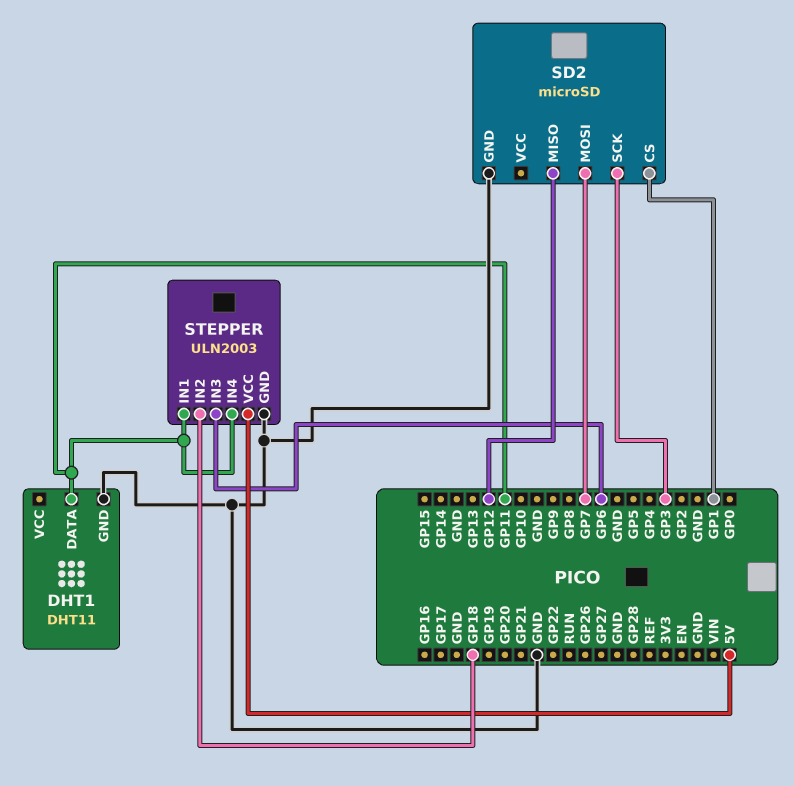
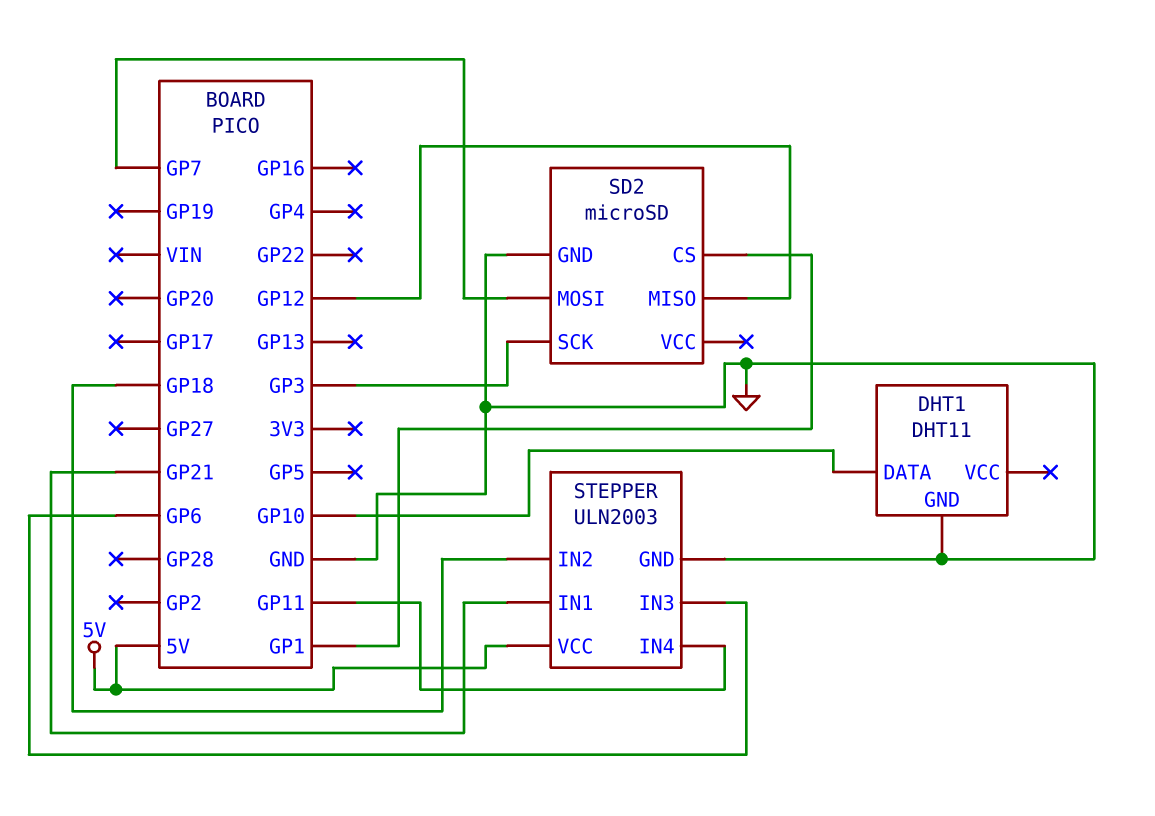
DHT1 pin DATA: GP11 -> GP10
STEPPER pin IN1: GP11 -> GP21

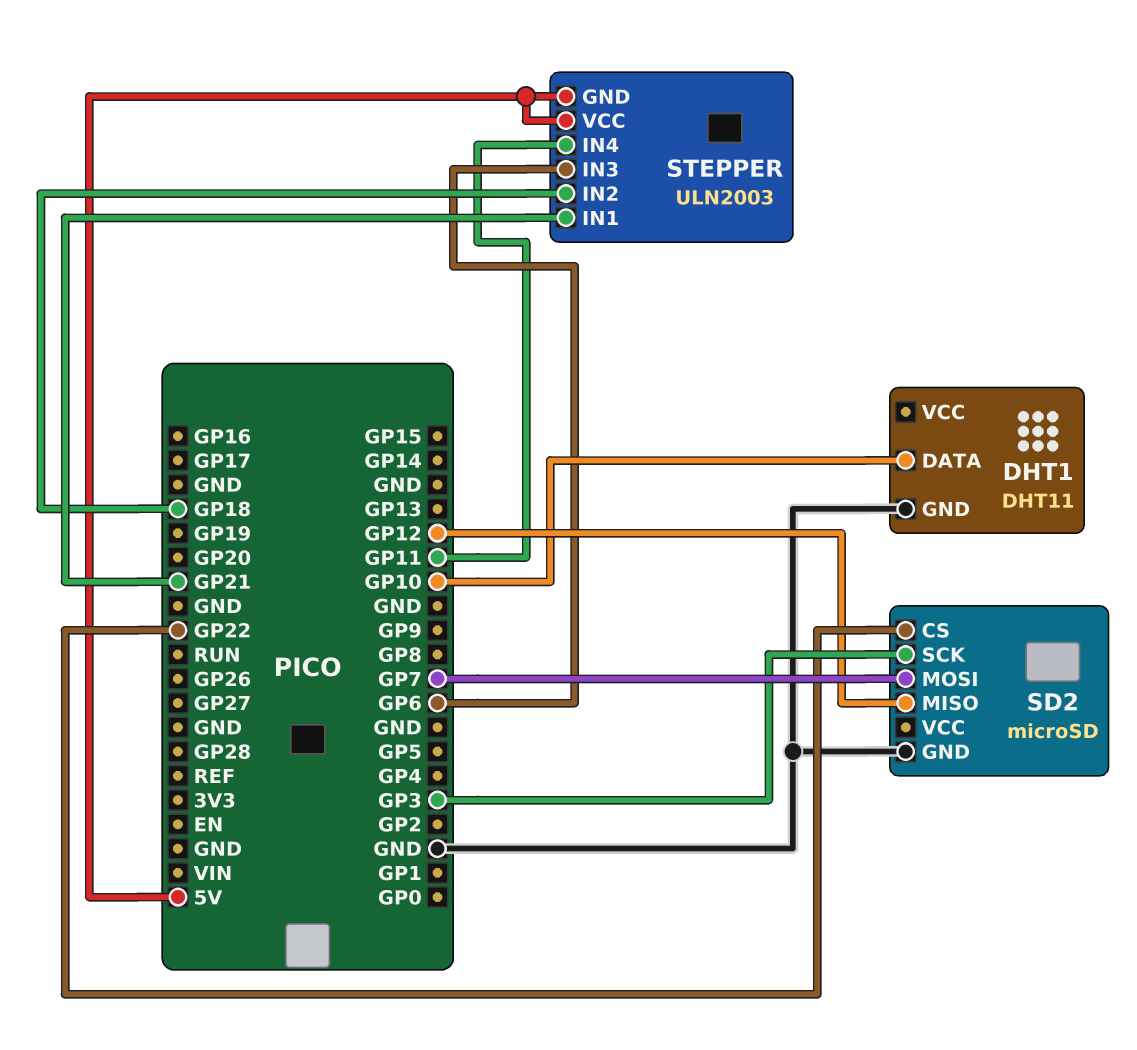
SD2 pin CS: GP1 -> GP22
STEPPER pin GND: GND -> 5V

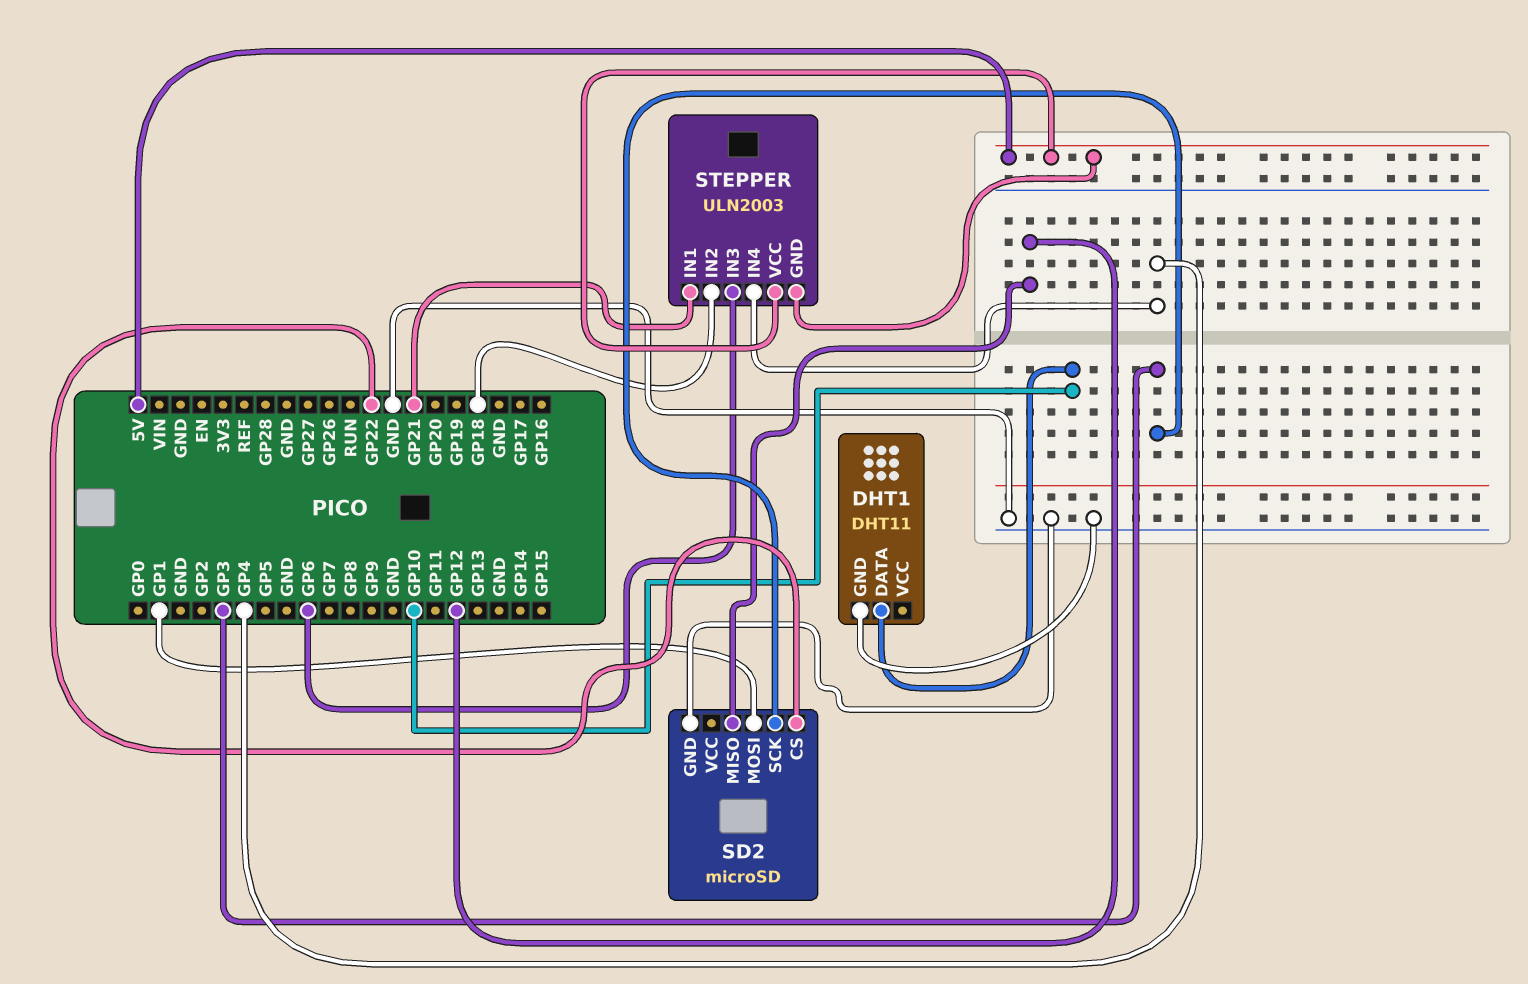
SD2 pin MOSI: GP7 -> GP1
STEPPER pin IN4: GP11 -> GP4

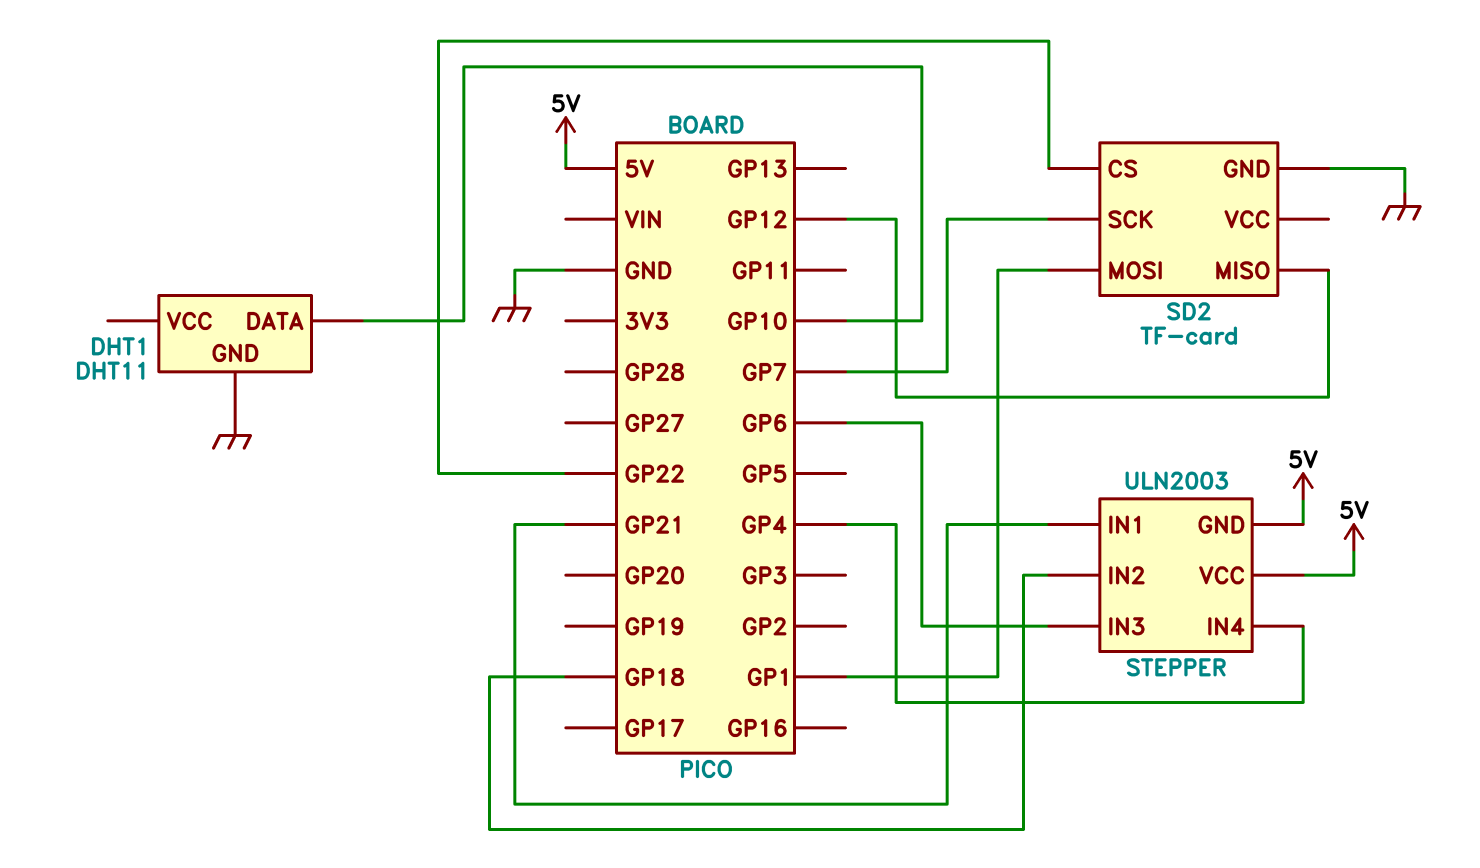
SD2: microSD -> TF-card
SD2 pin SCK: GP3 -> GP7

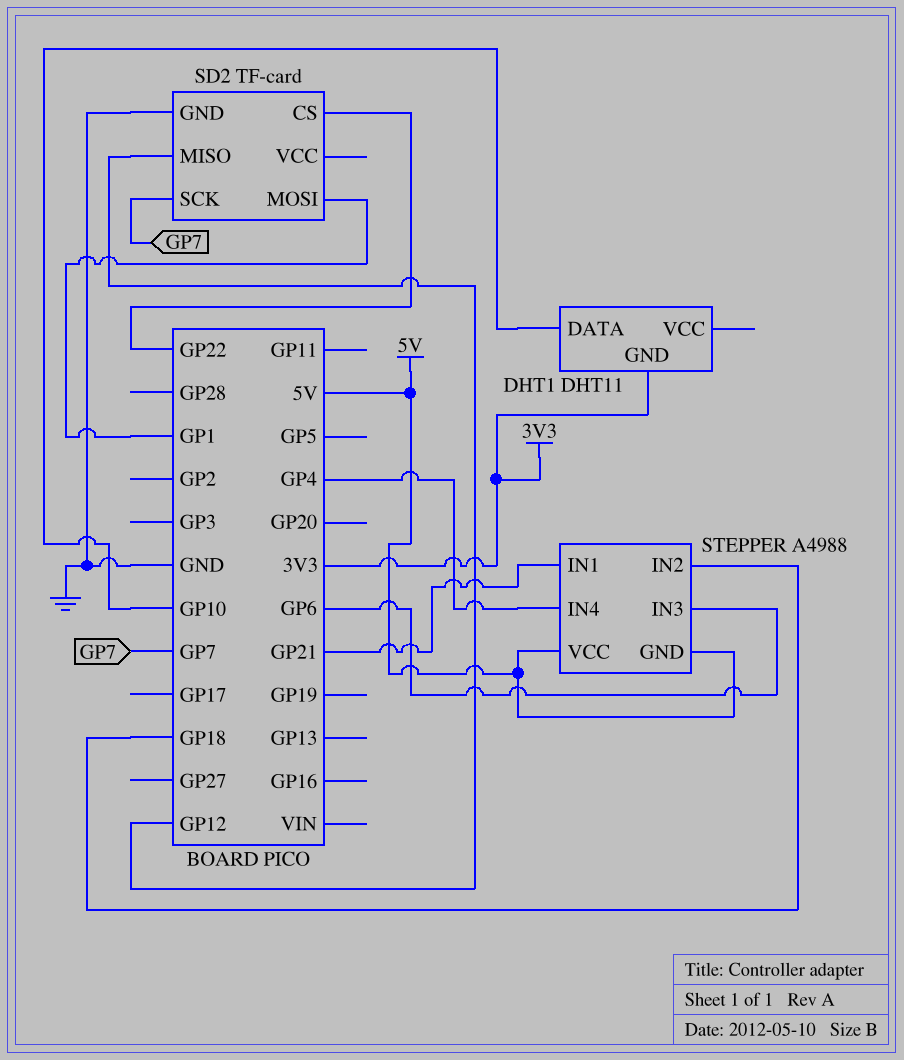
DHT1 pin GND: GND -> 3V3
STEPPER: ULN2003 -> A4988

